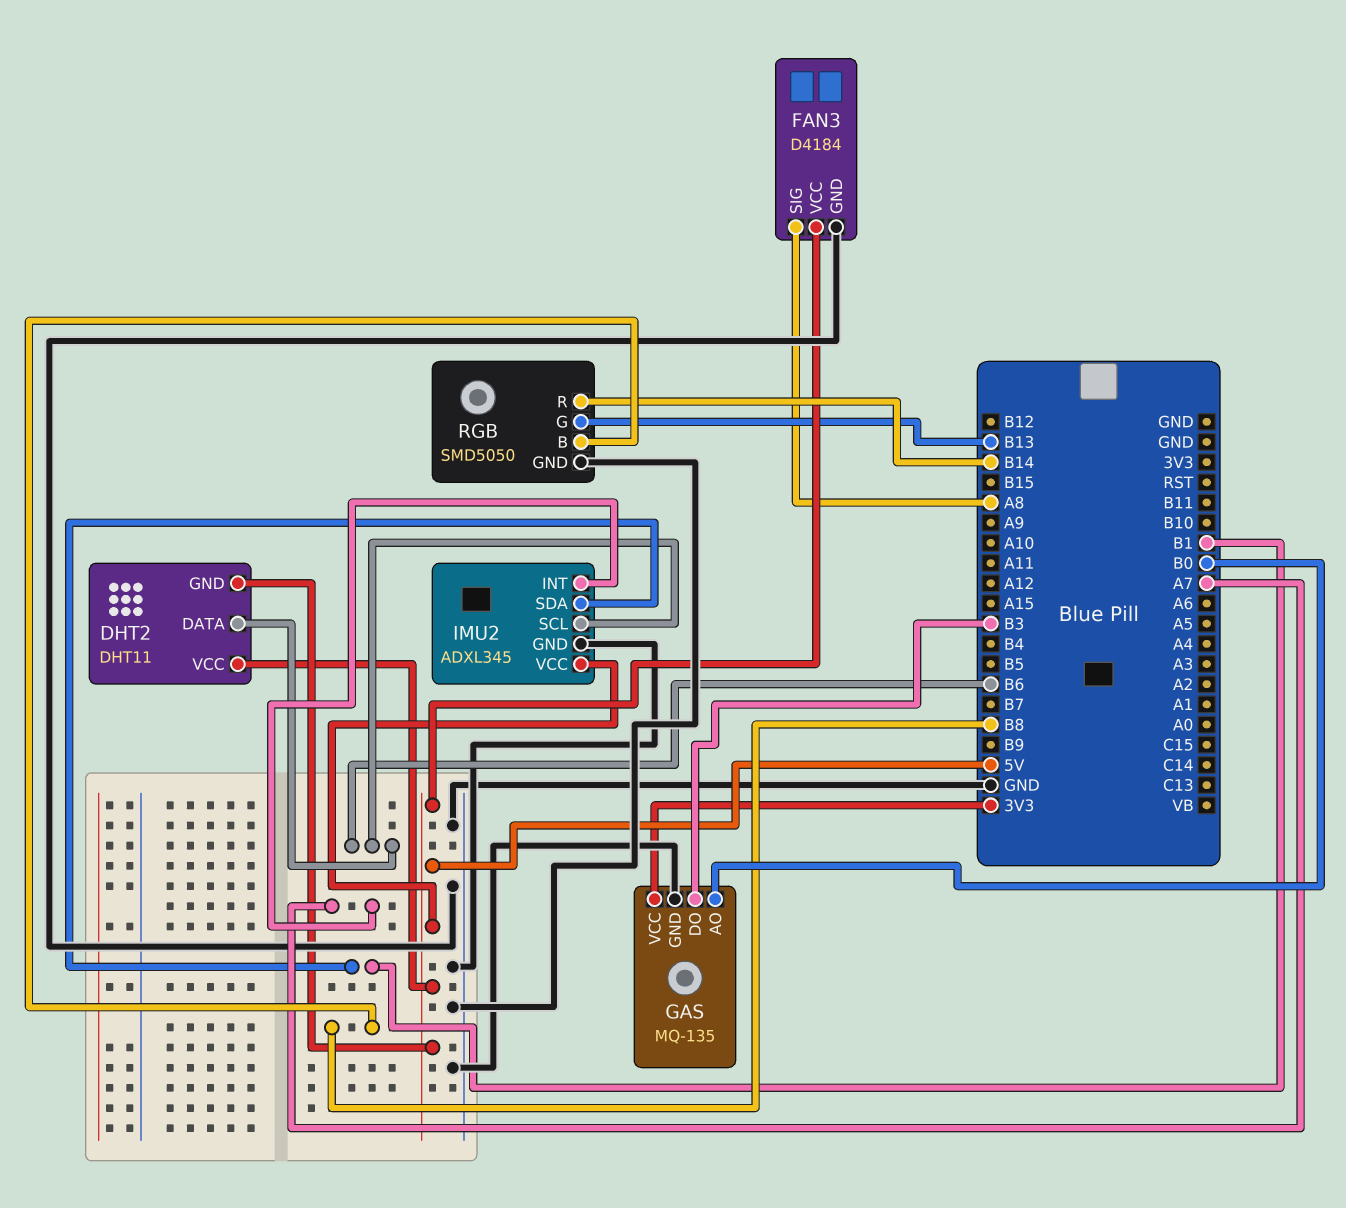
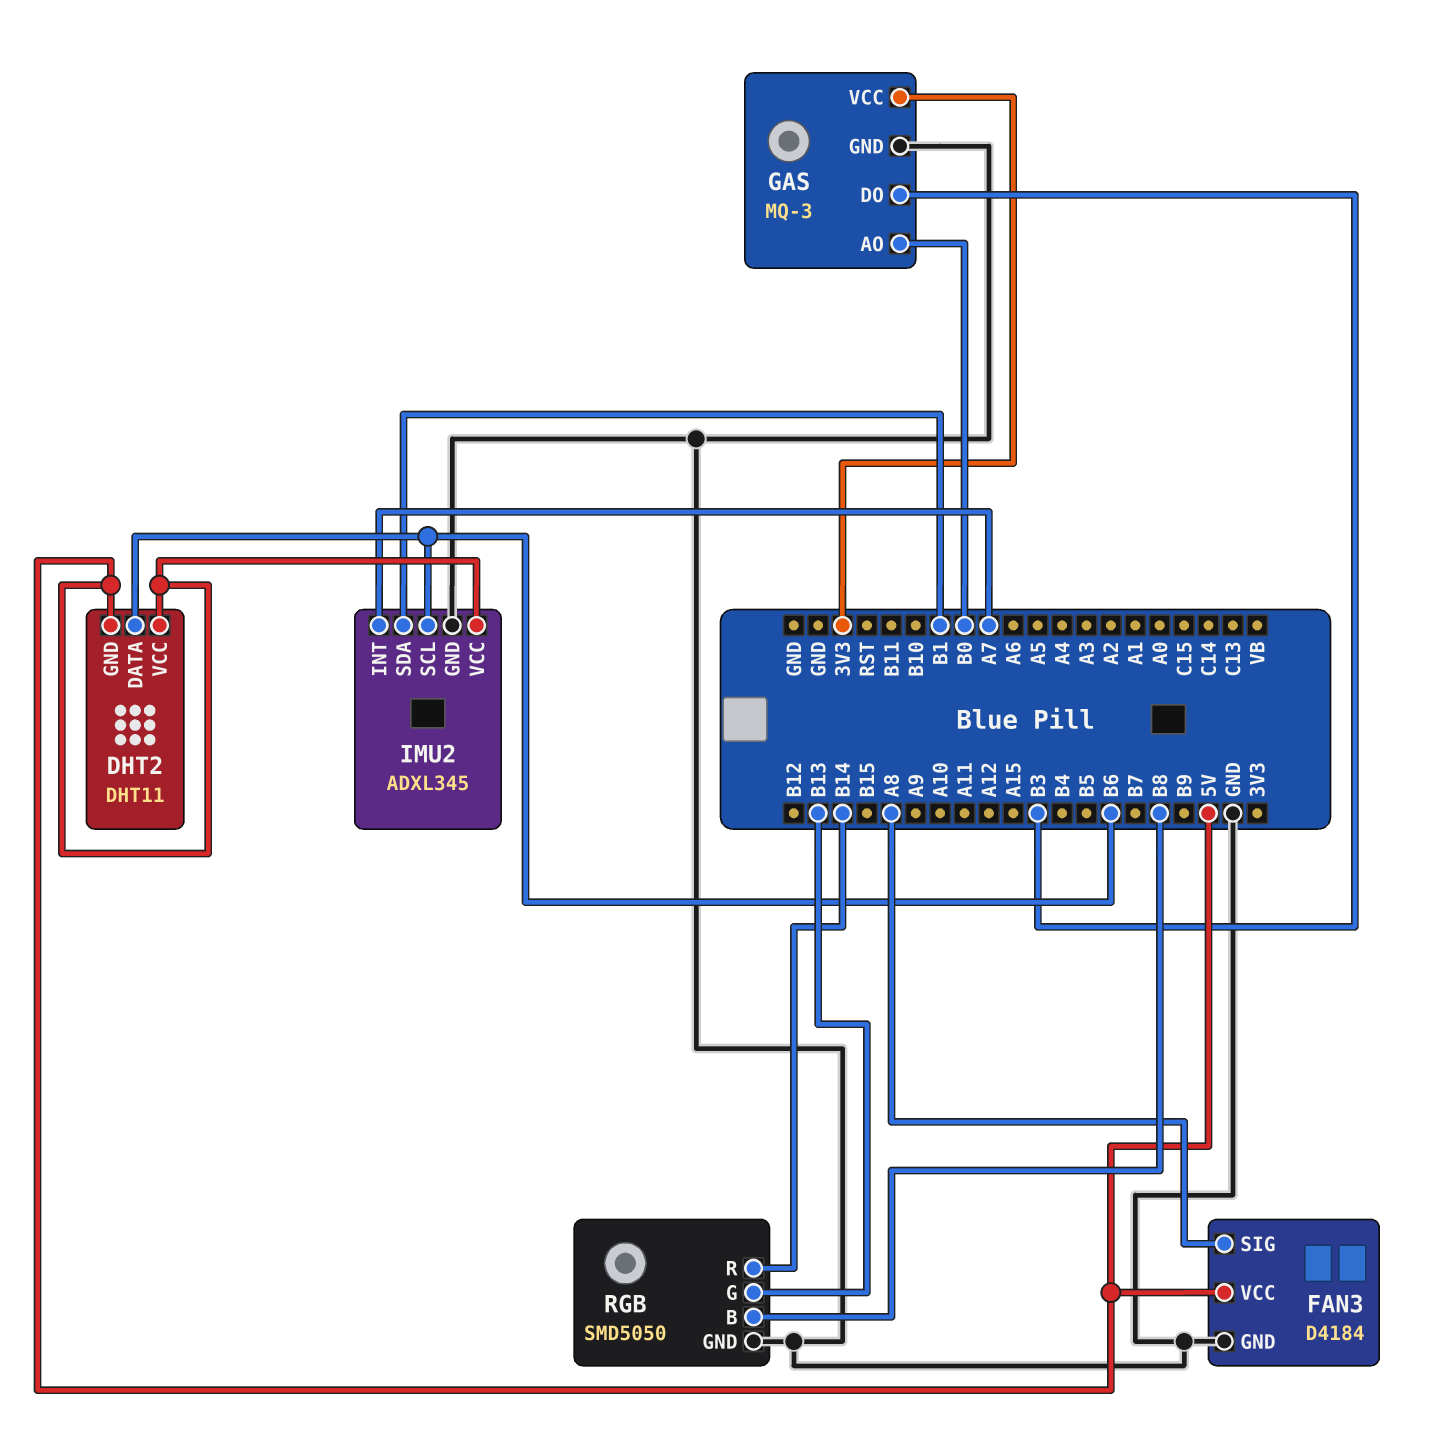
GAS: MQ-135 -> MQ-3

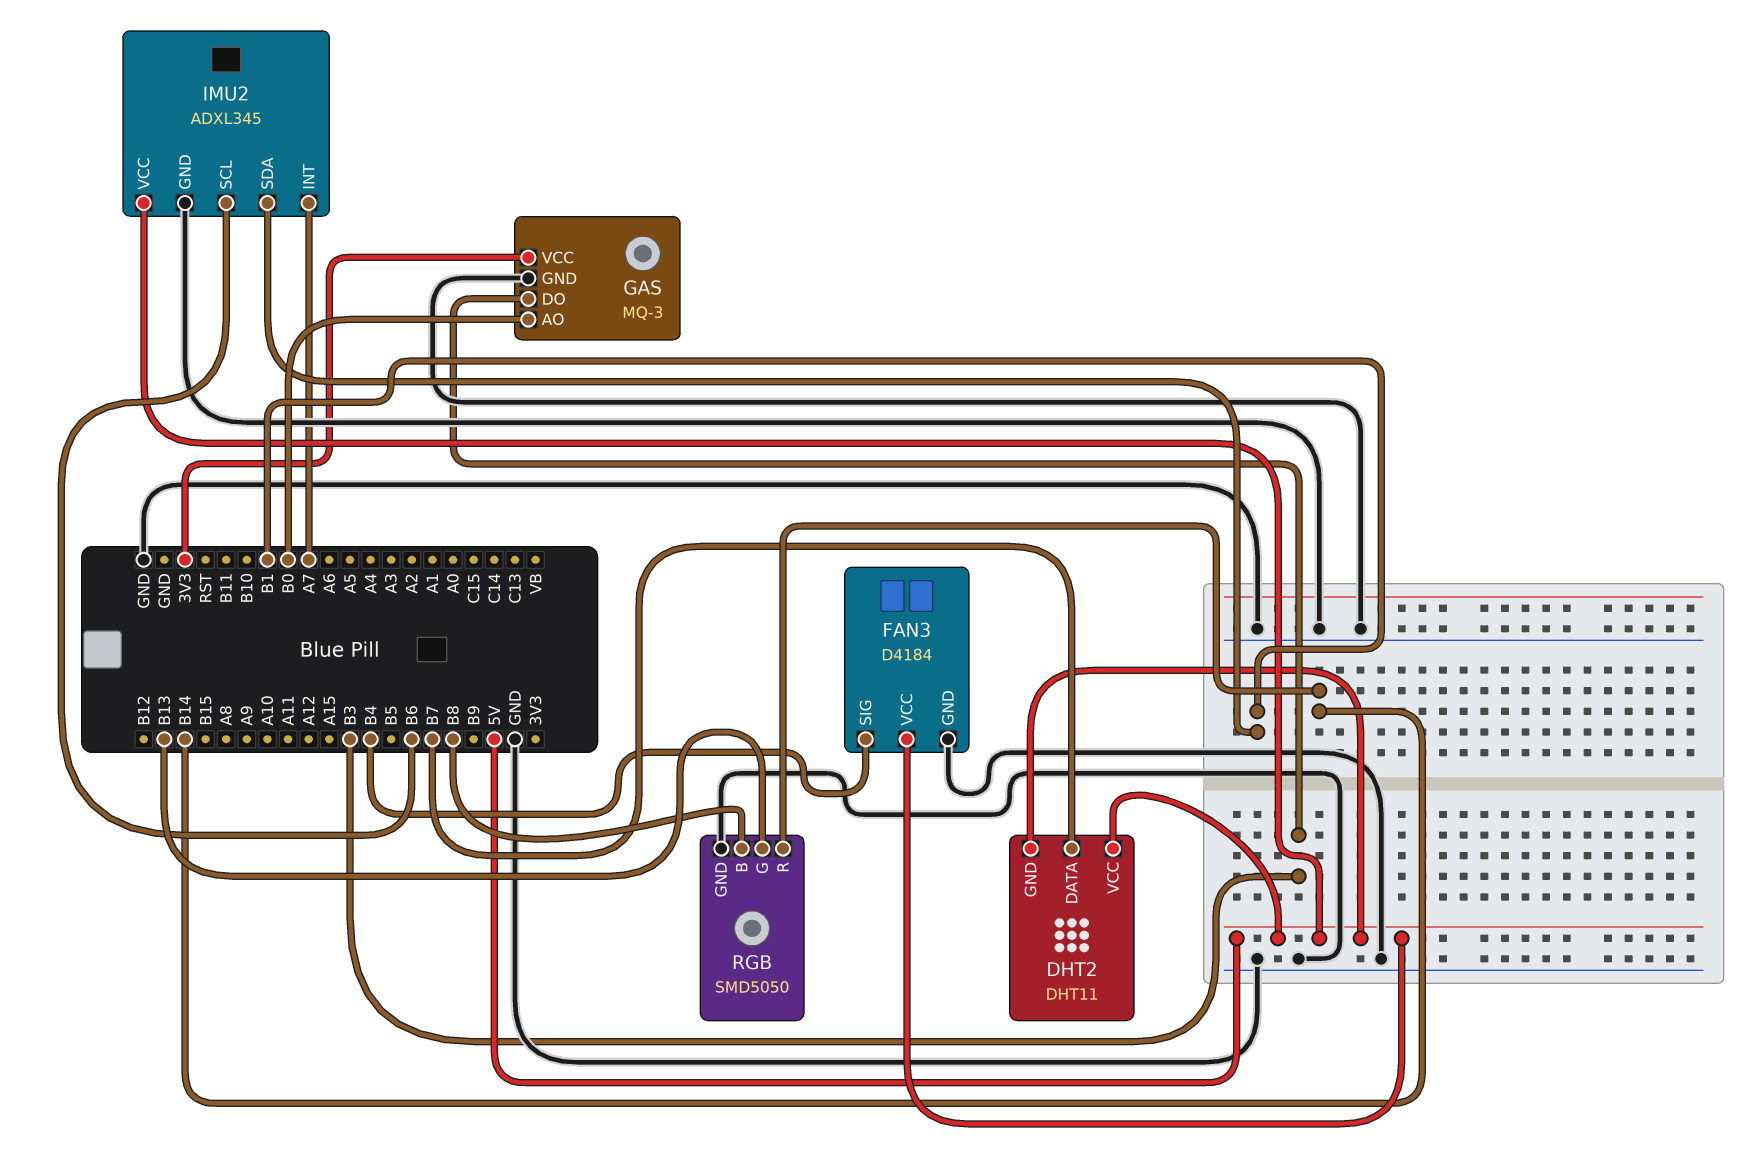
DHT2 pin DATA: B6 -> B7
FAN3 pin SIG: A8 -> B4

